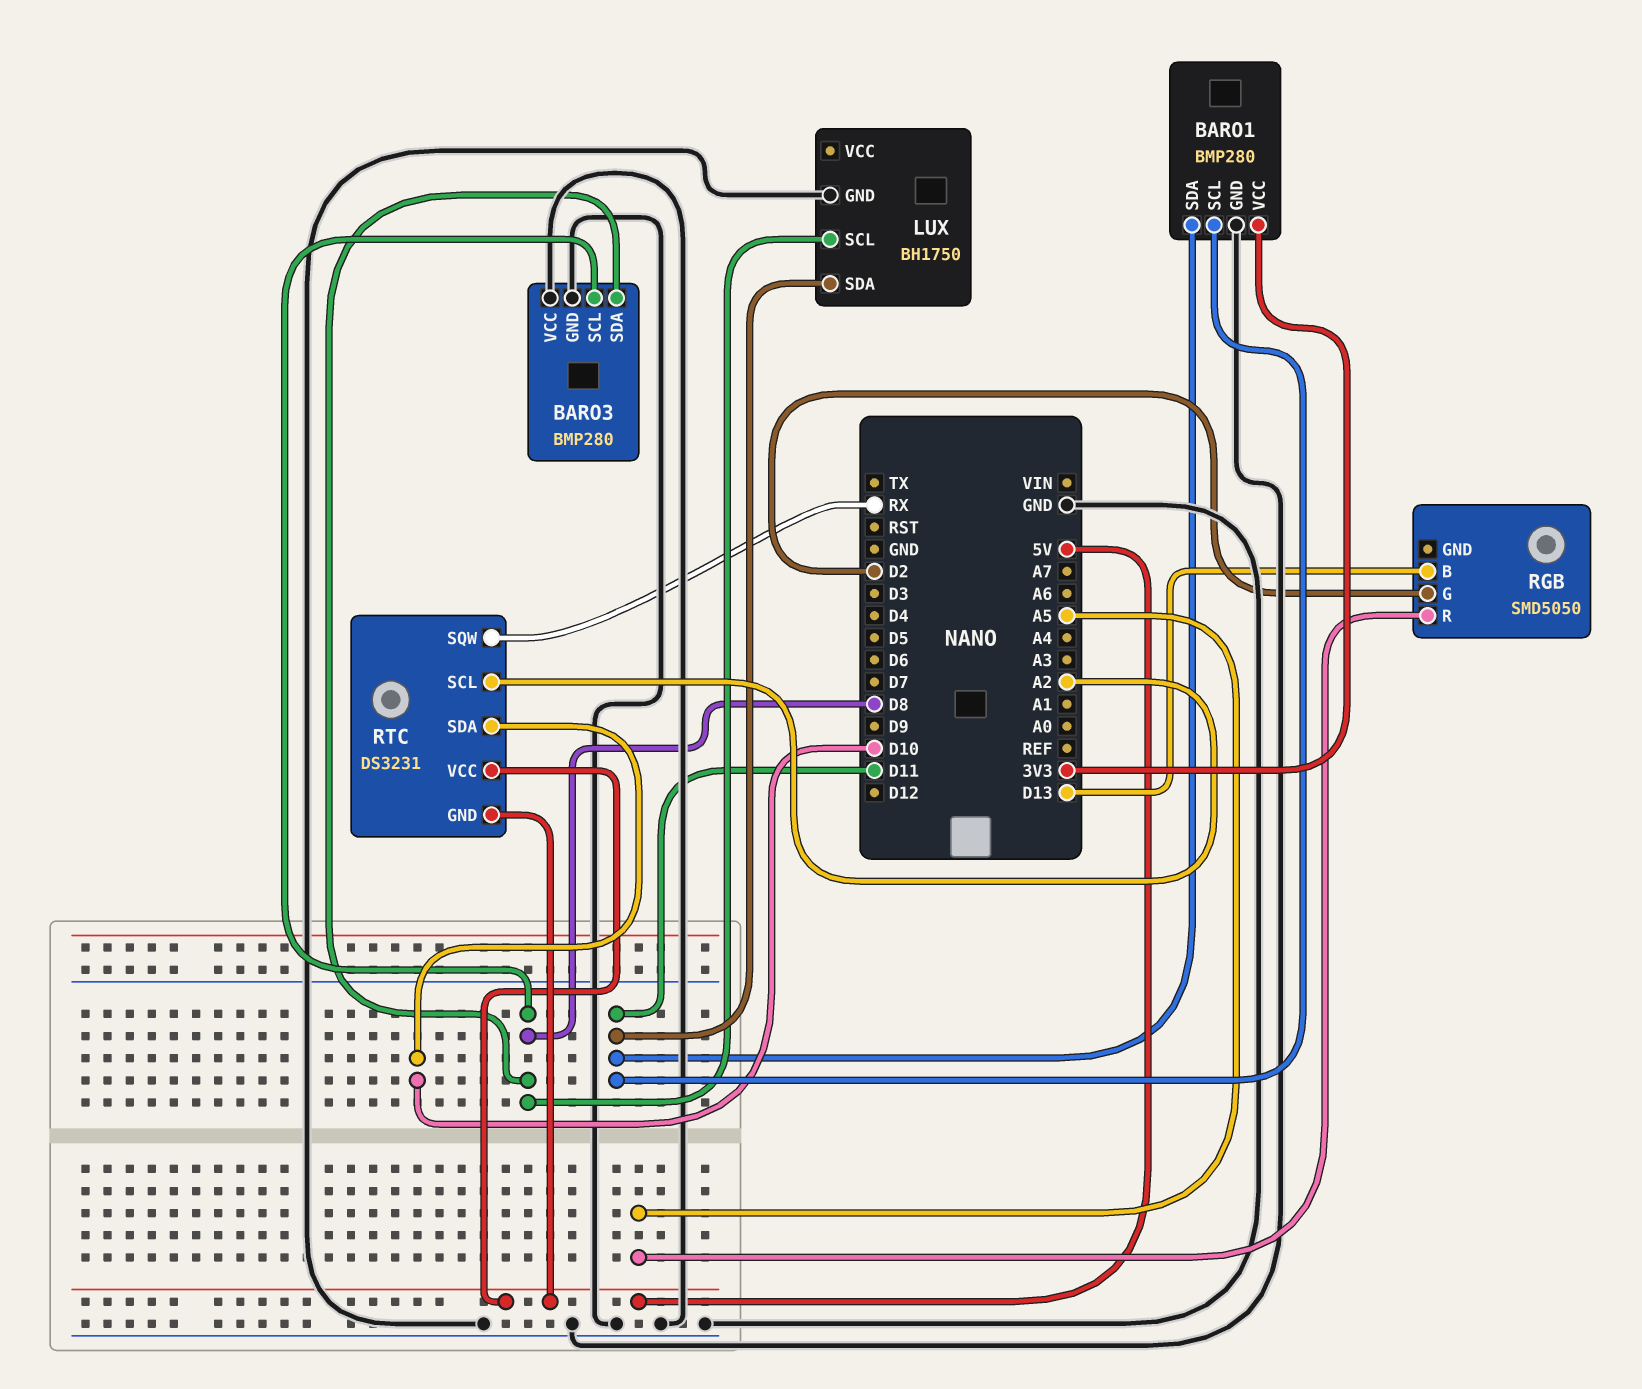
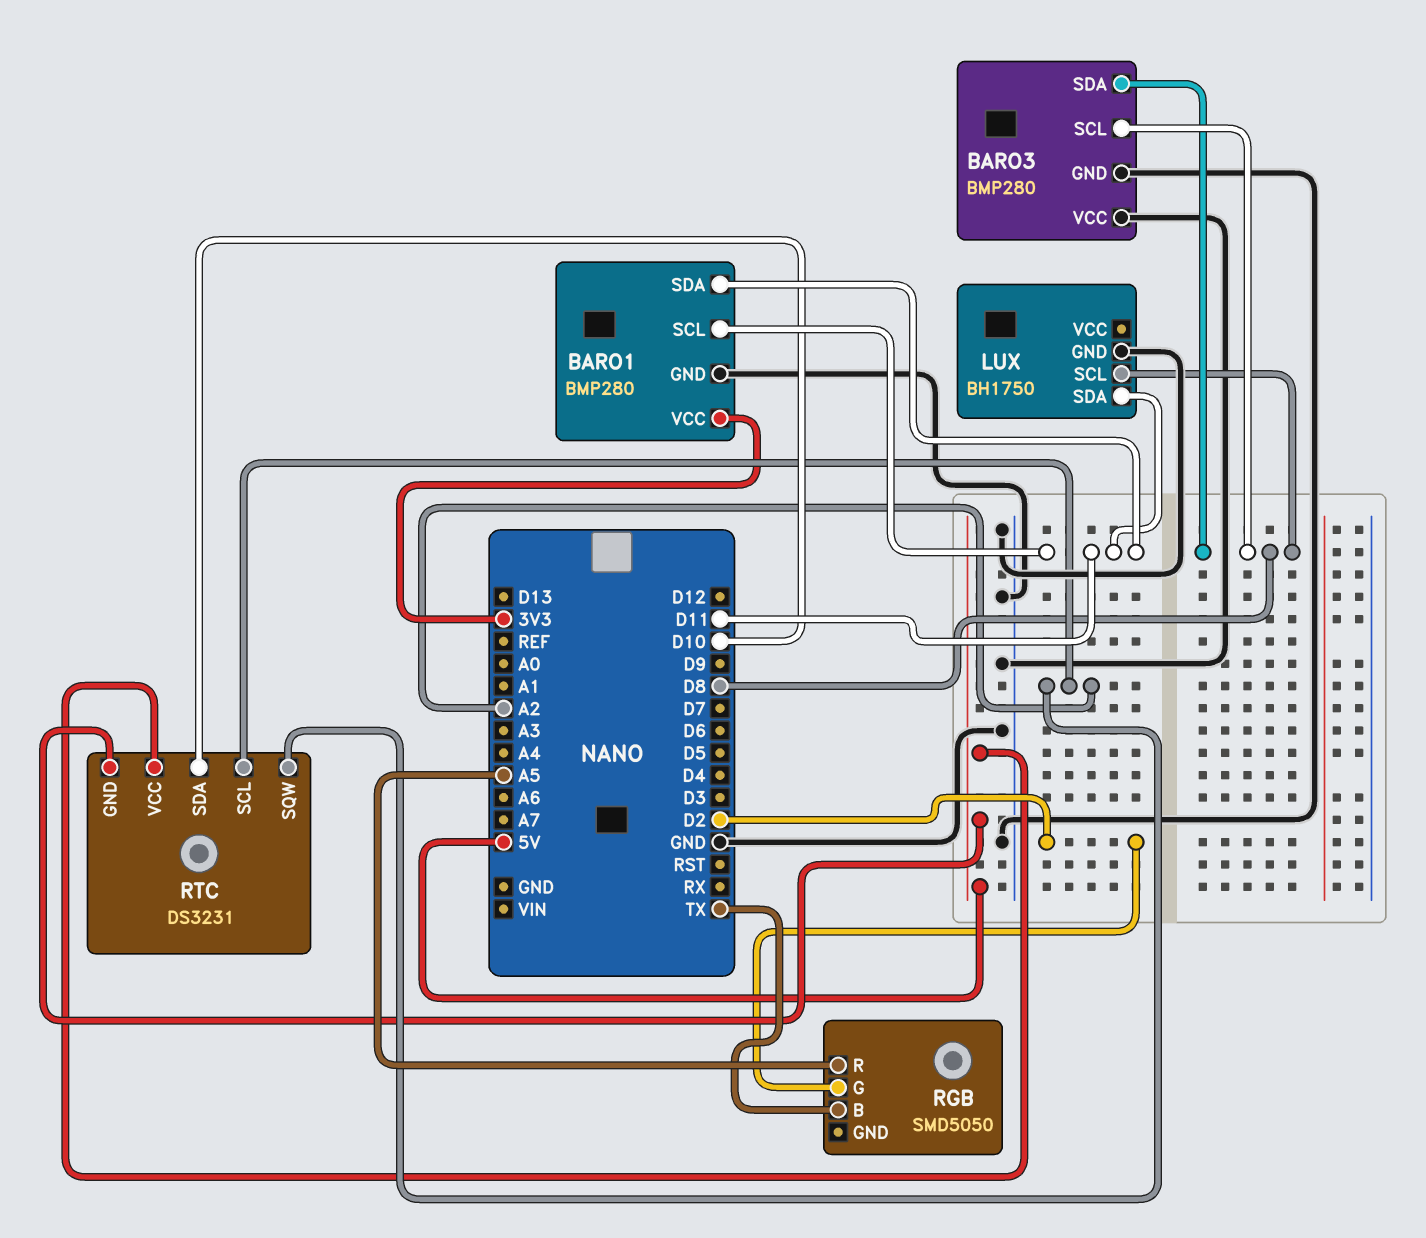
RGB pin B: D13 -> TX
RTC pin SQW: RX -> A2

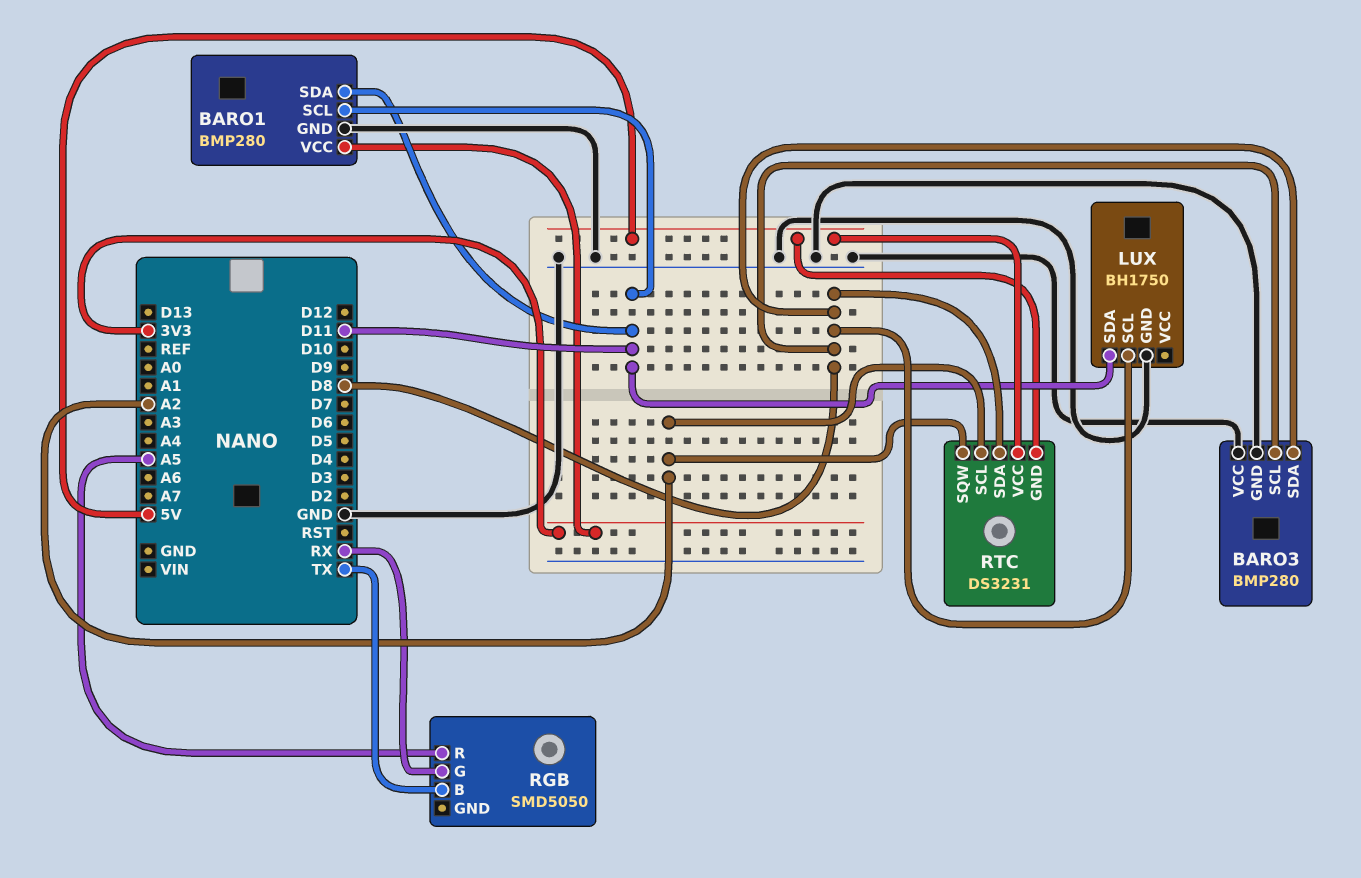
RGB pin G: D2 -> RX
RTC pin SDA: D10 -> D8

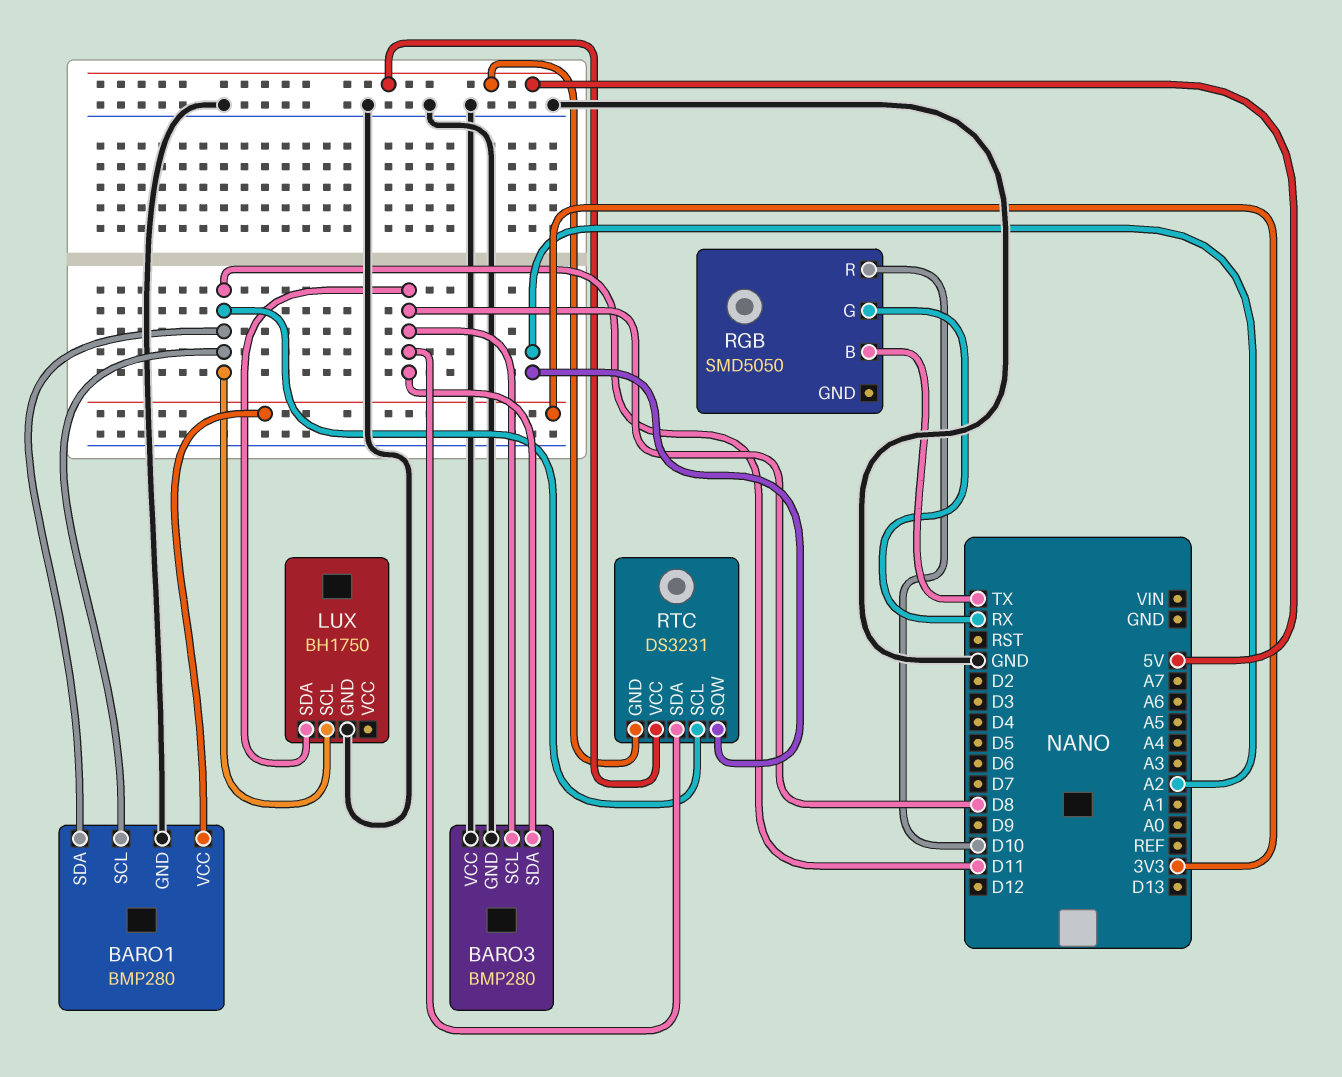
LUX pin SCL: D8 -> D11
LUX pin SDA: D11 -> D8
RGB pin R: A5 -> D10
RTC pin SCL: A2 -> D11

